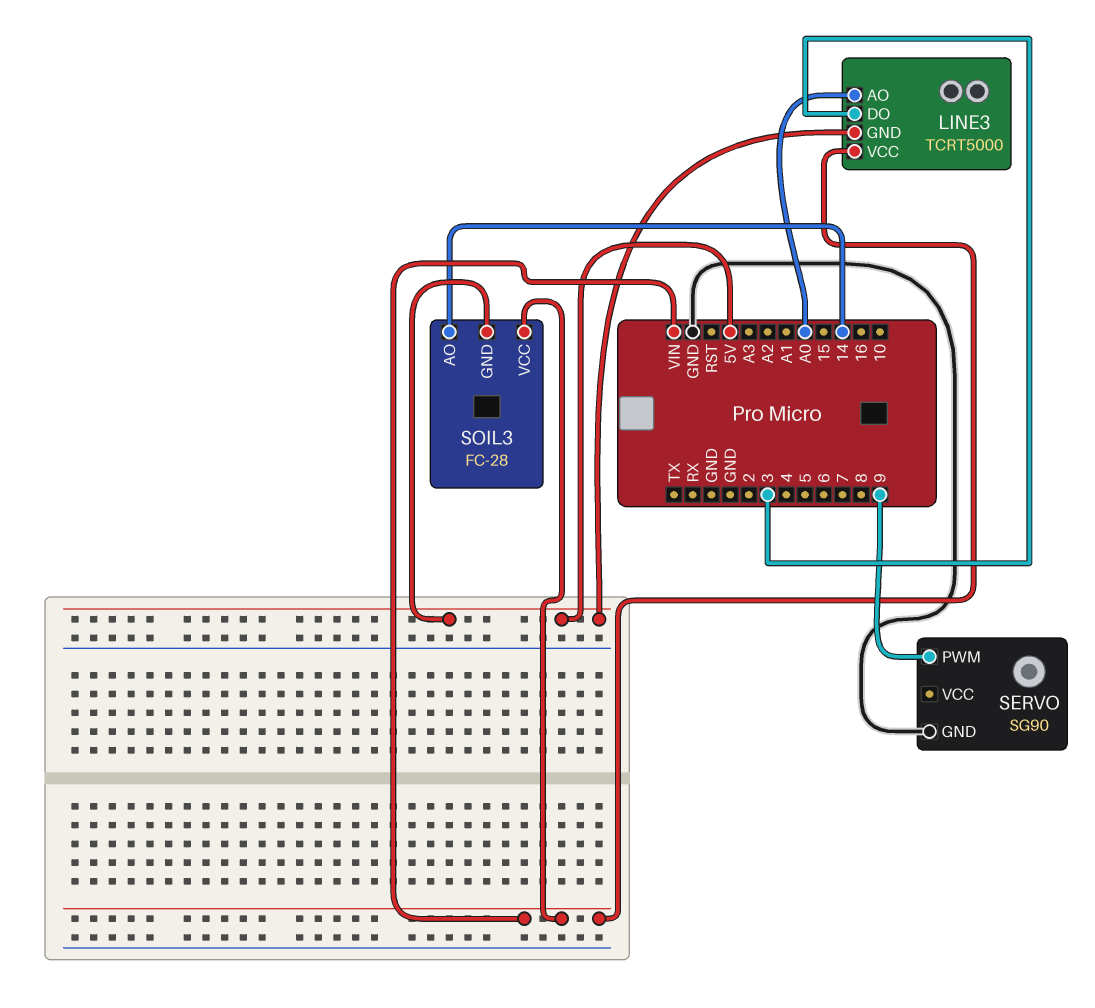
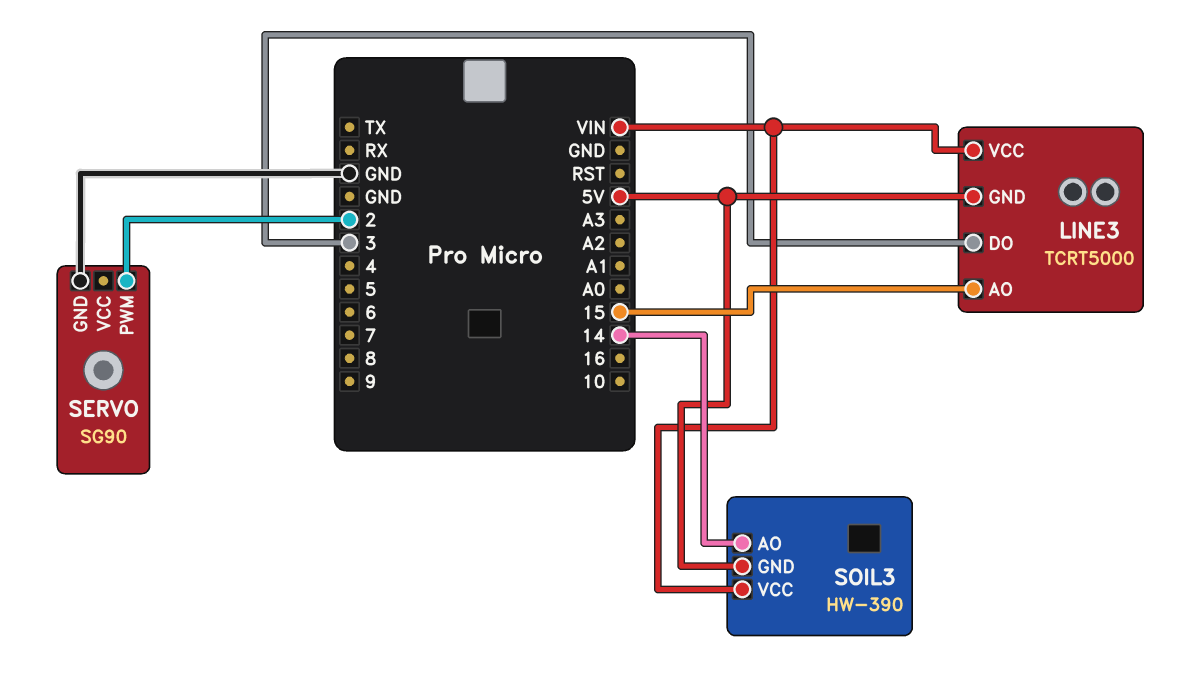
LINE3 pin AO: A0 -> 15
SERVO pin PWM: 9 -> 2
SOIL3: FC-28 -> HW-390

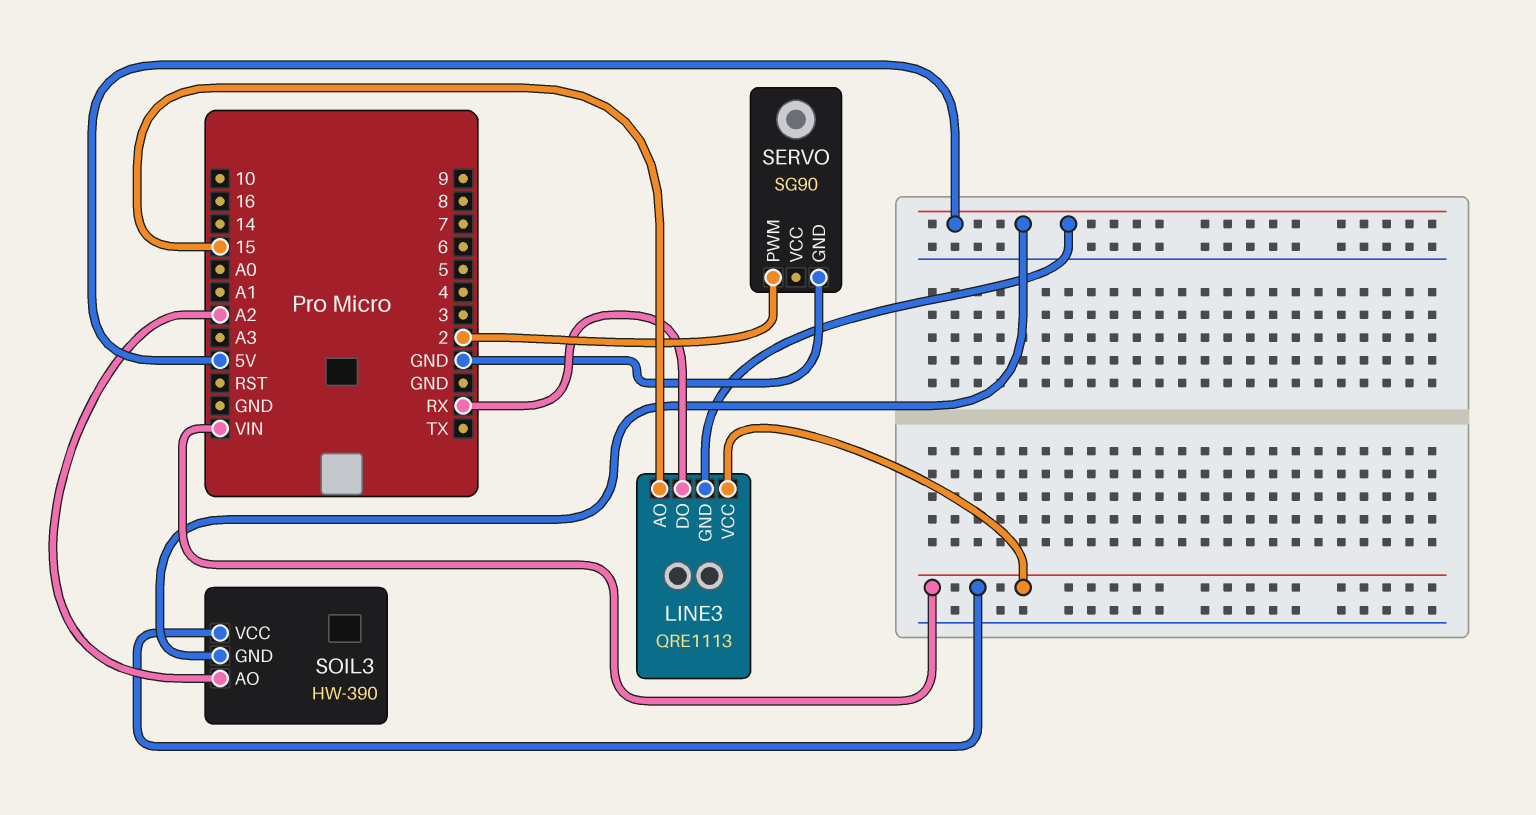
LINE3: TCRT5000 -> QRE1113
LINE3 pin DO: 3 -> RX
SOIL3 pin AO: 14 -> A2

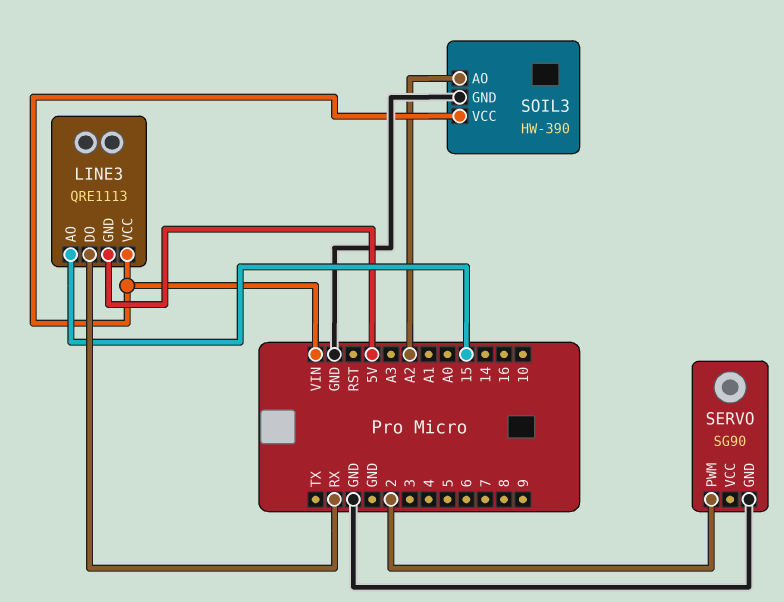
SOIL3 pin GND: 5V -> GND

